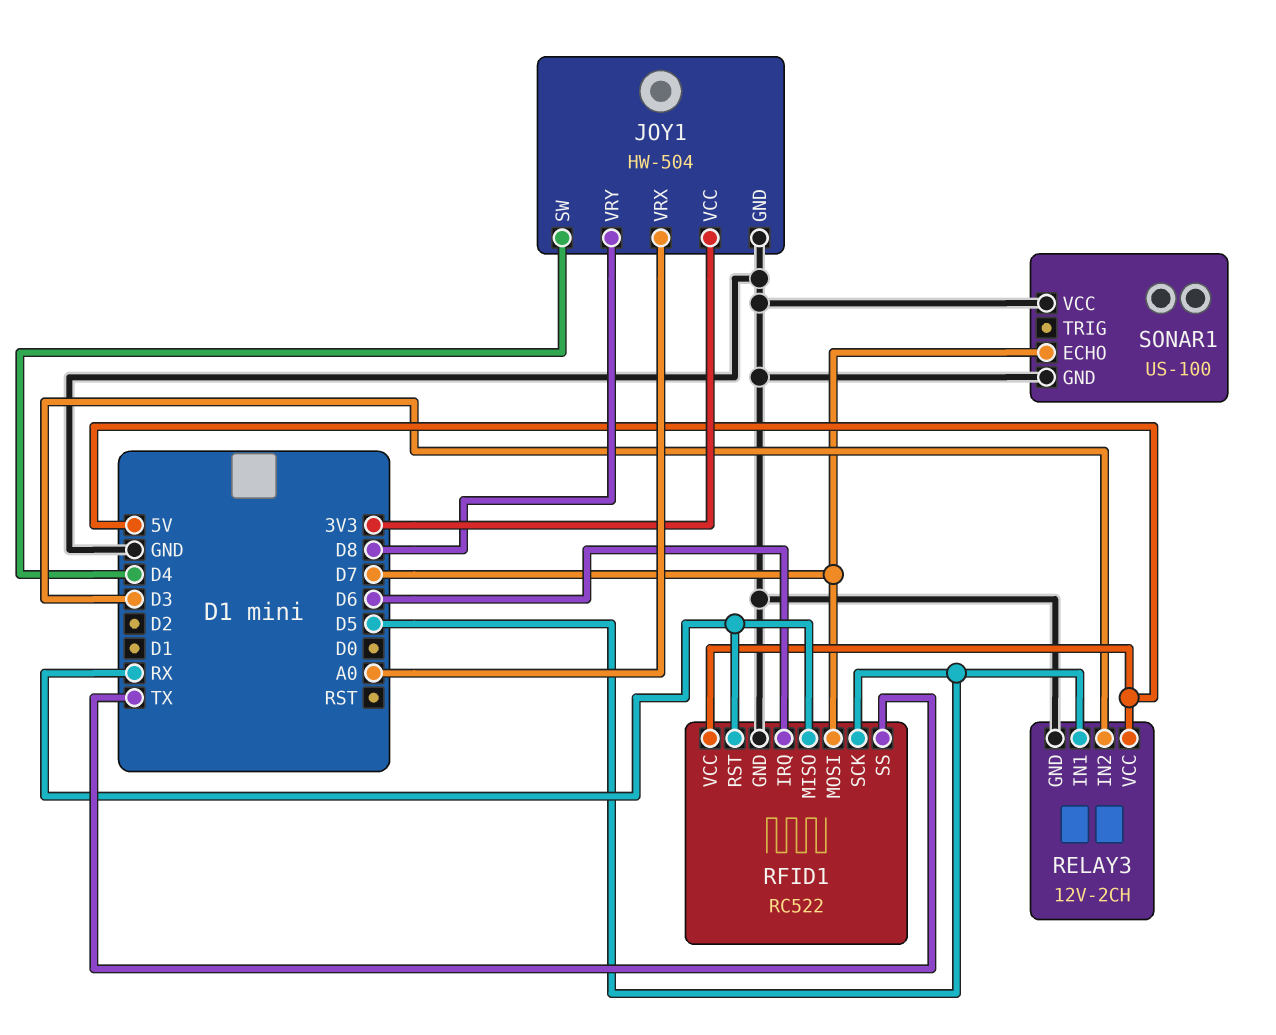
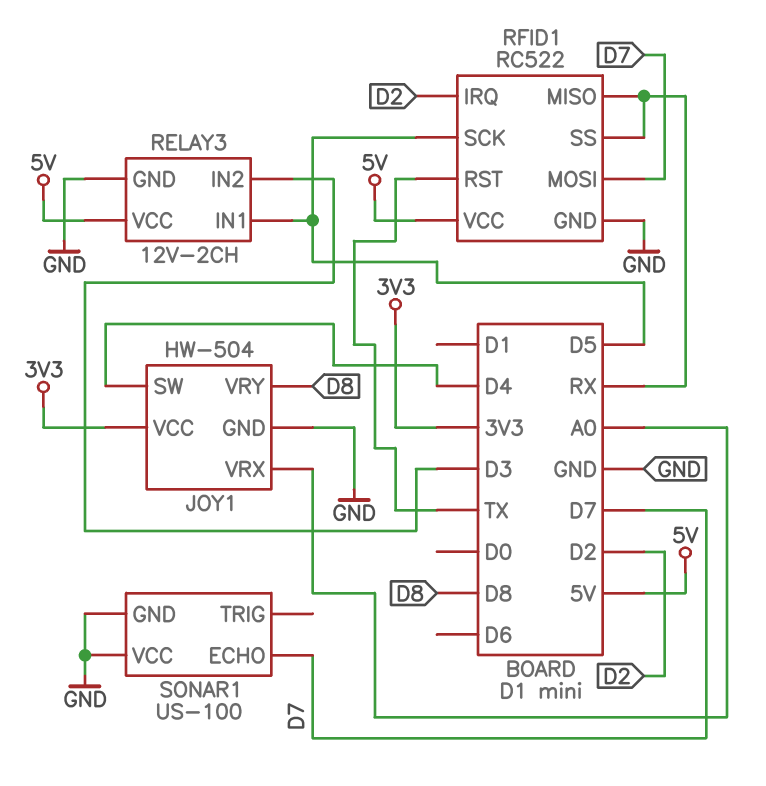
RFID1 pin IRQ: D6 -> D2
RFID1 pin RST: RX -> TX
RFID1 pin SS: TX -> RX

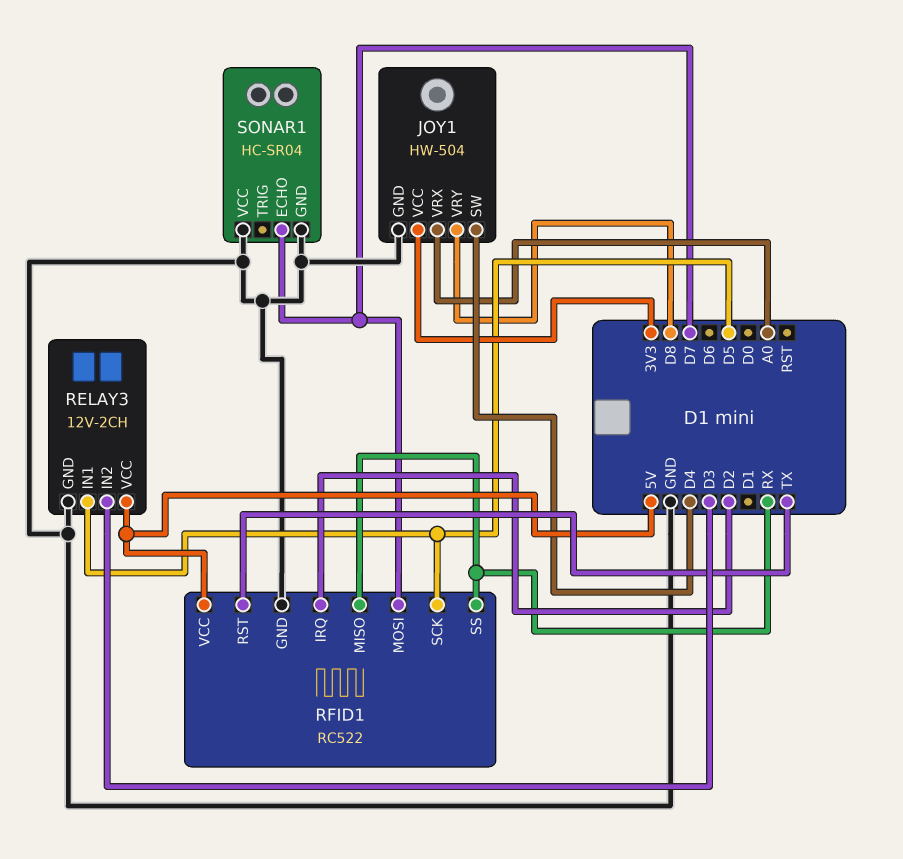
SONAR1: US-100 -> HC-SR04

